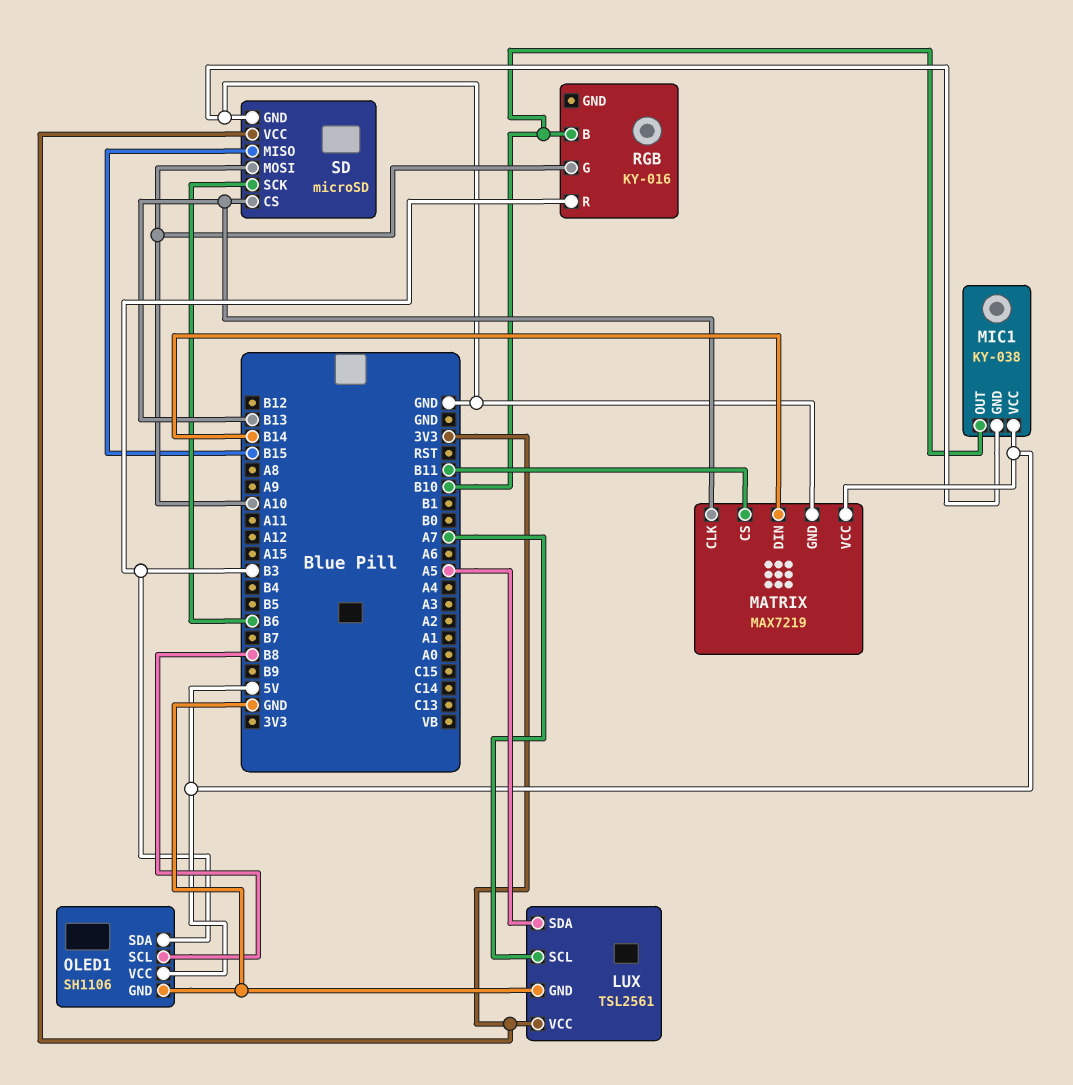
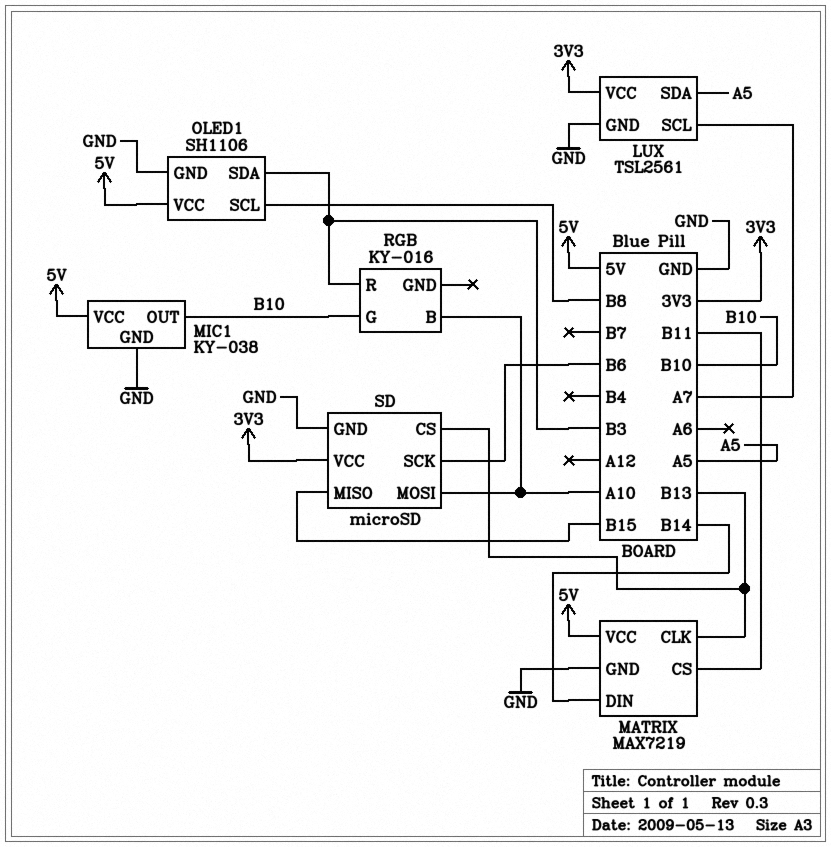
RGB pin B: B10 -> A10
RGB pin G: A10 -> B10

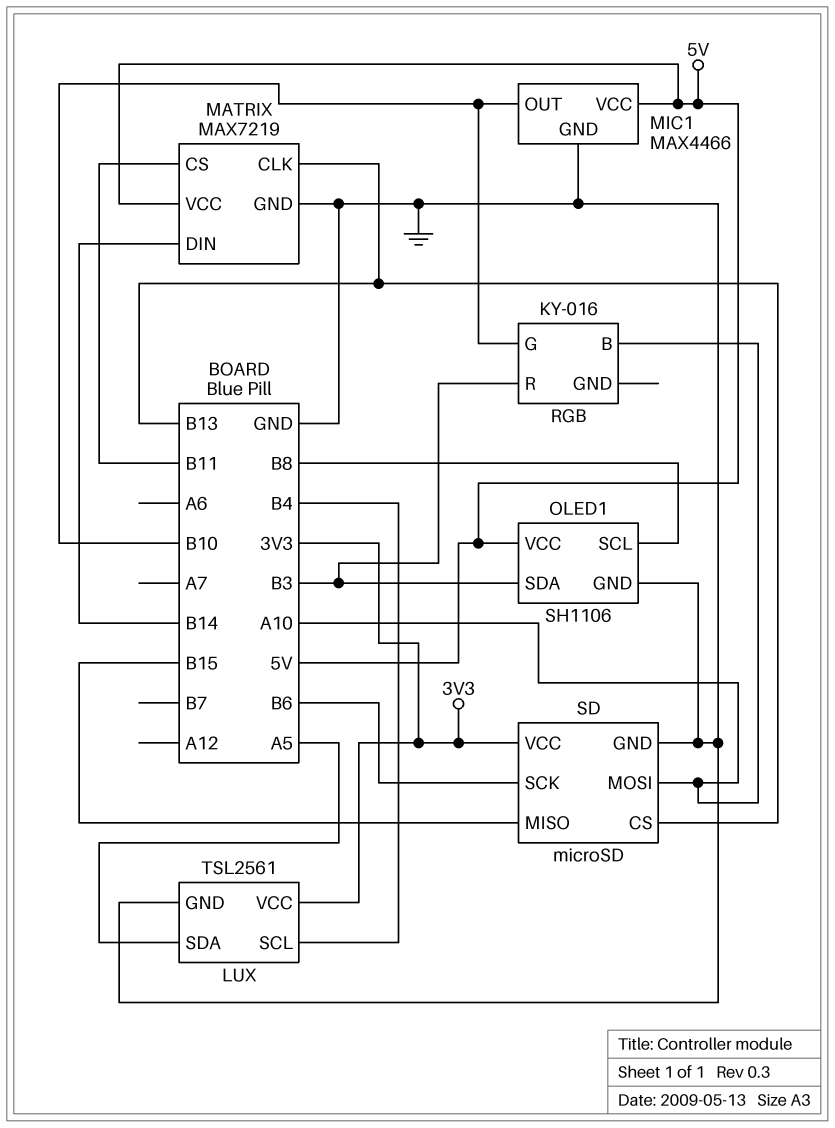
LUX pin SCL: A7 -> B4
MIC1: KY-038 -> MAX4466

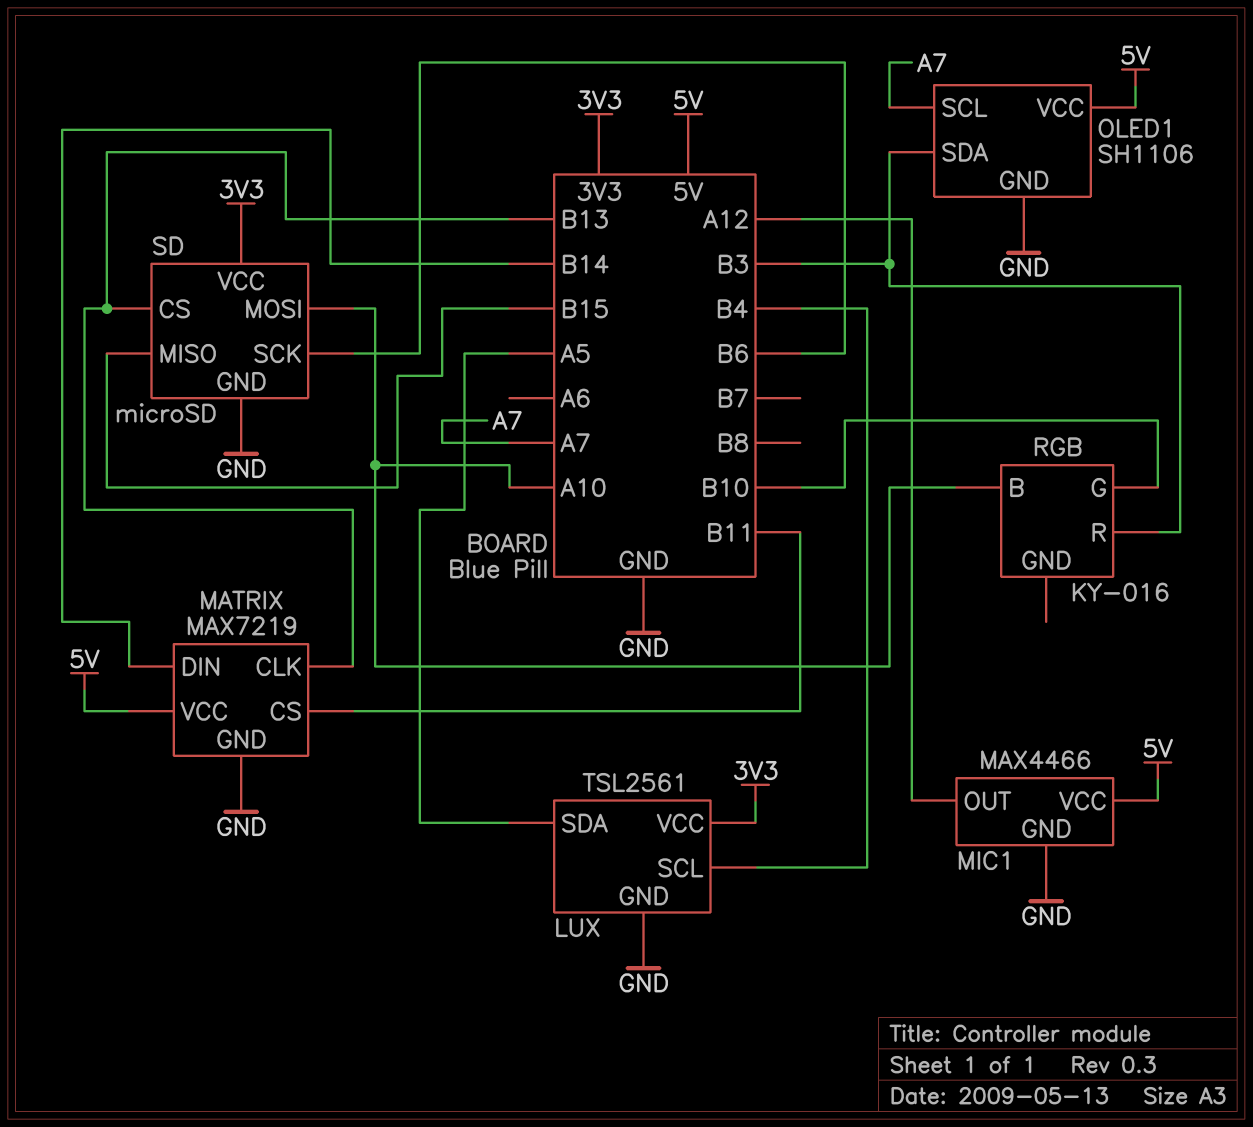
MIC1 pin OUT: B10 -> A12
OLED1 pin SCL: B8 -> A7

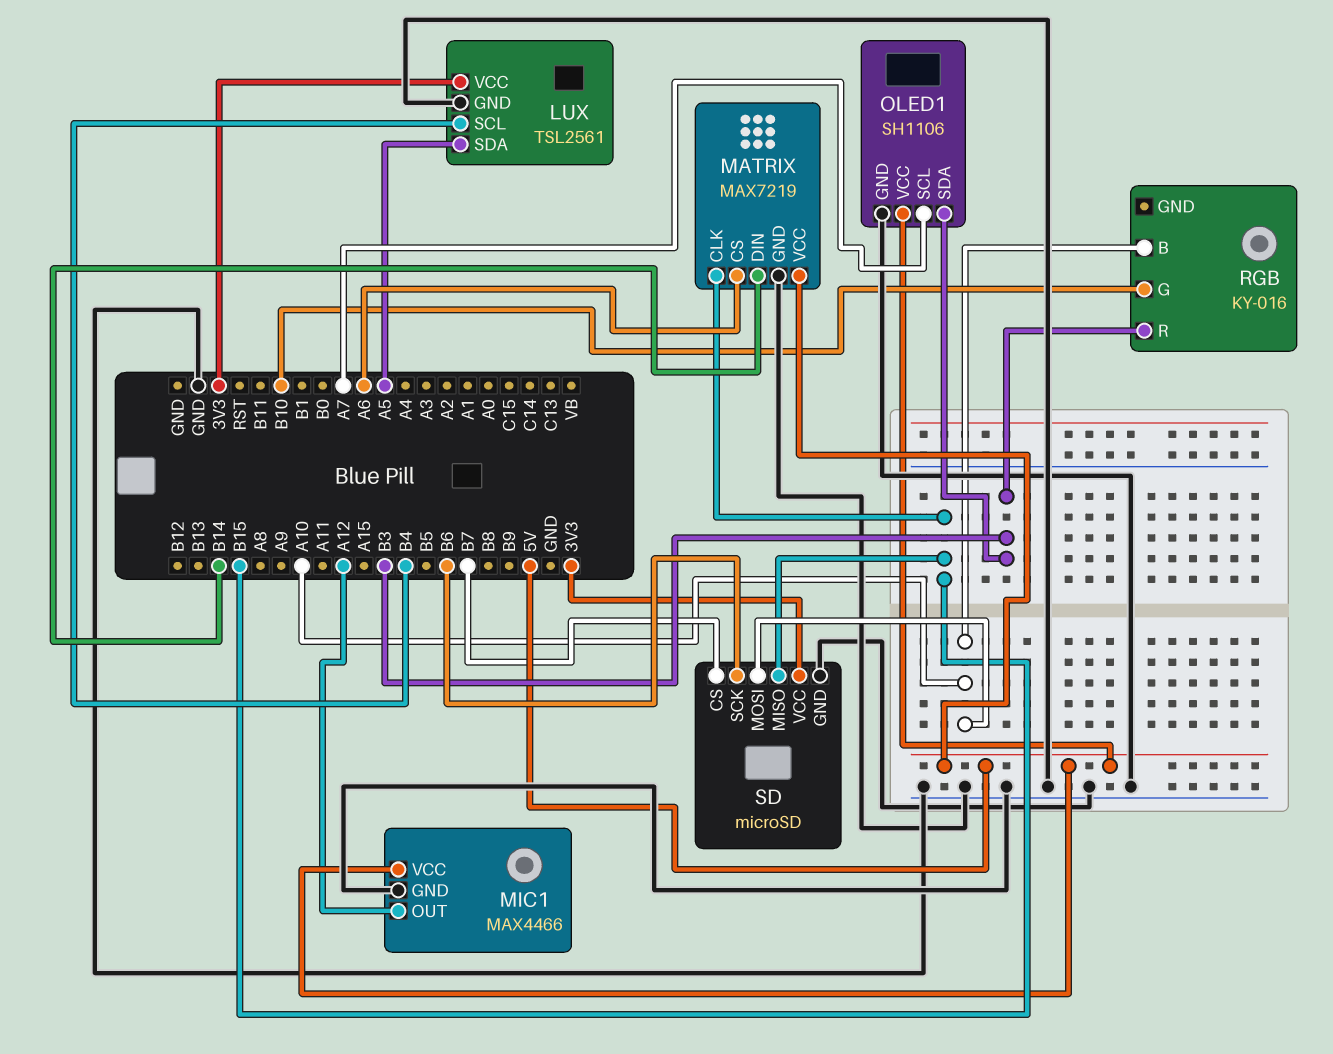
MATRIX pin CLK: B13 -> B15
MATRIX pin CS: B11 -> A6
SD pin CS: B13 -> B7

